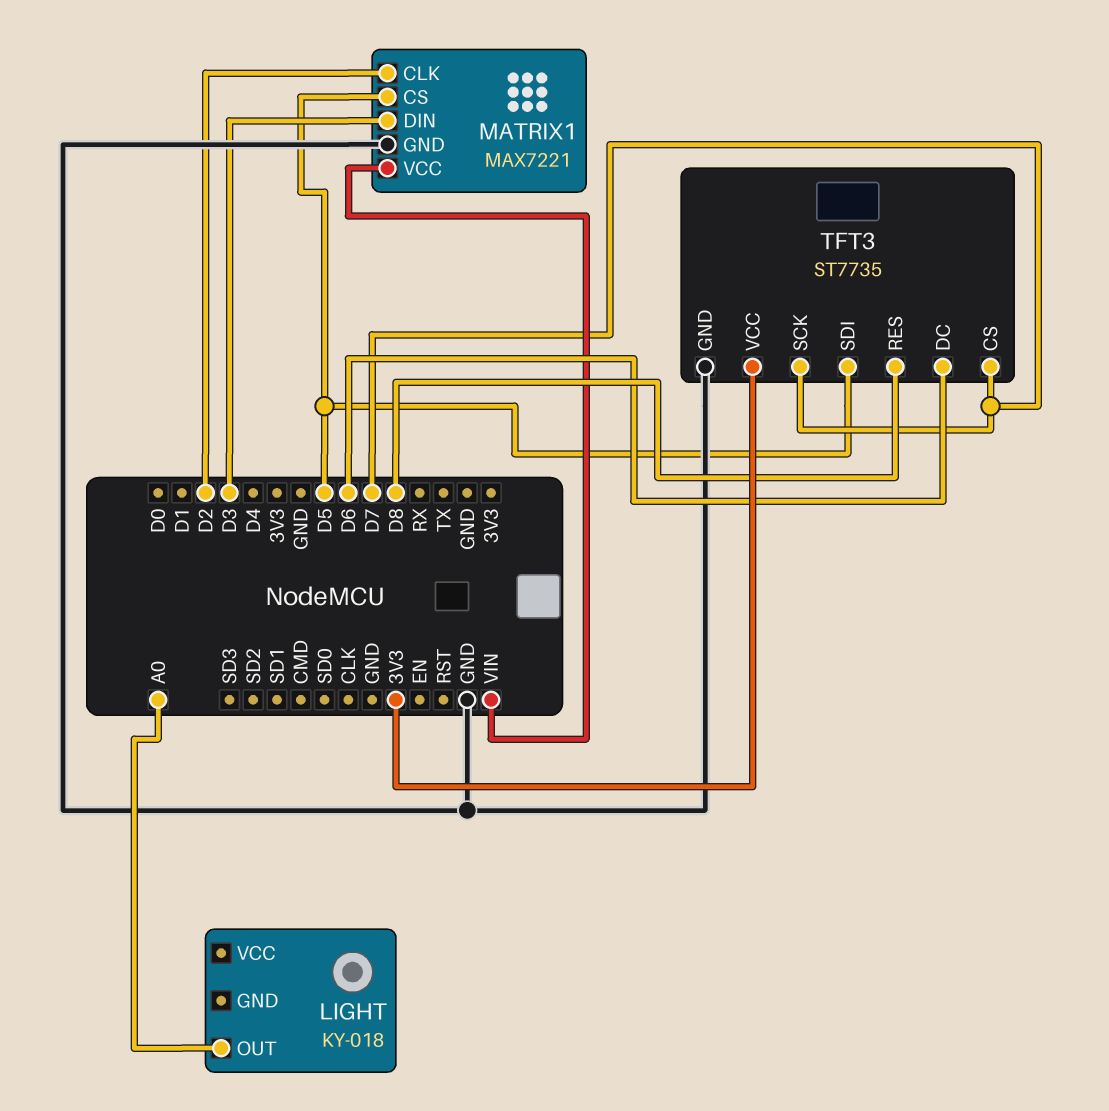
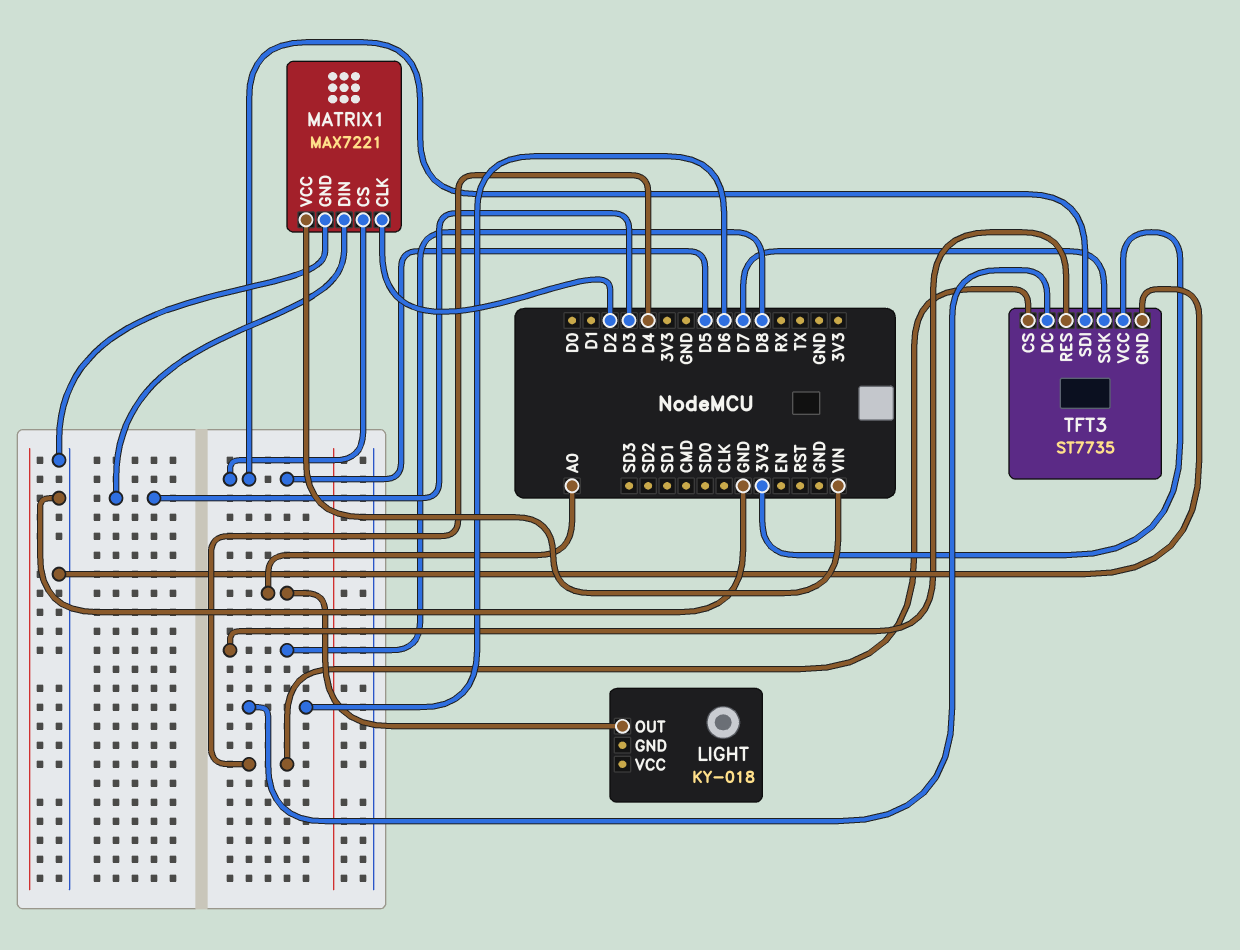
TFT3 pin CS: D7 -> D4

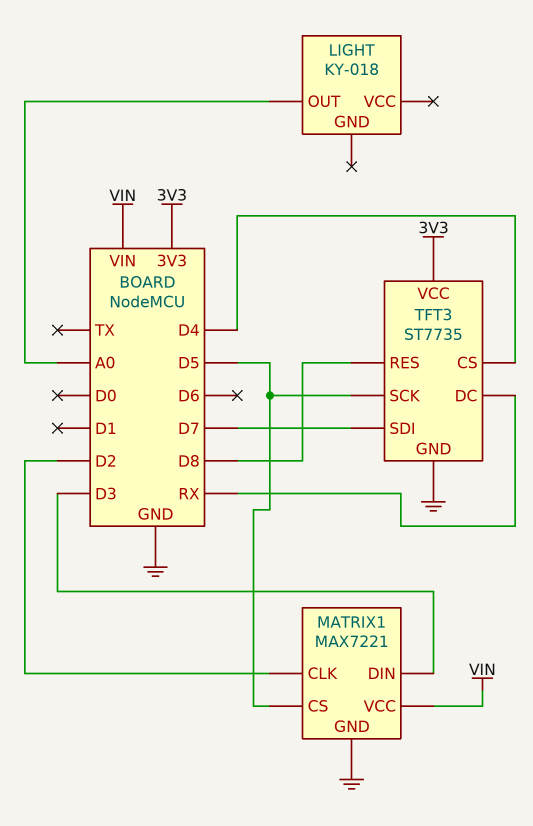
TFT3 pin DC: D6 -> RX
TFT3 pin SCK: D7 -> D5
TFT3 pin SDI: D5 -> D7

